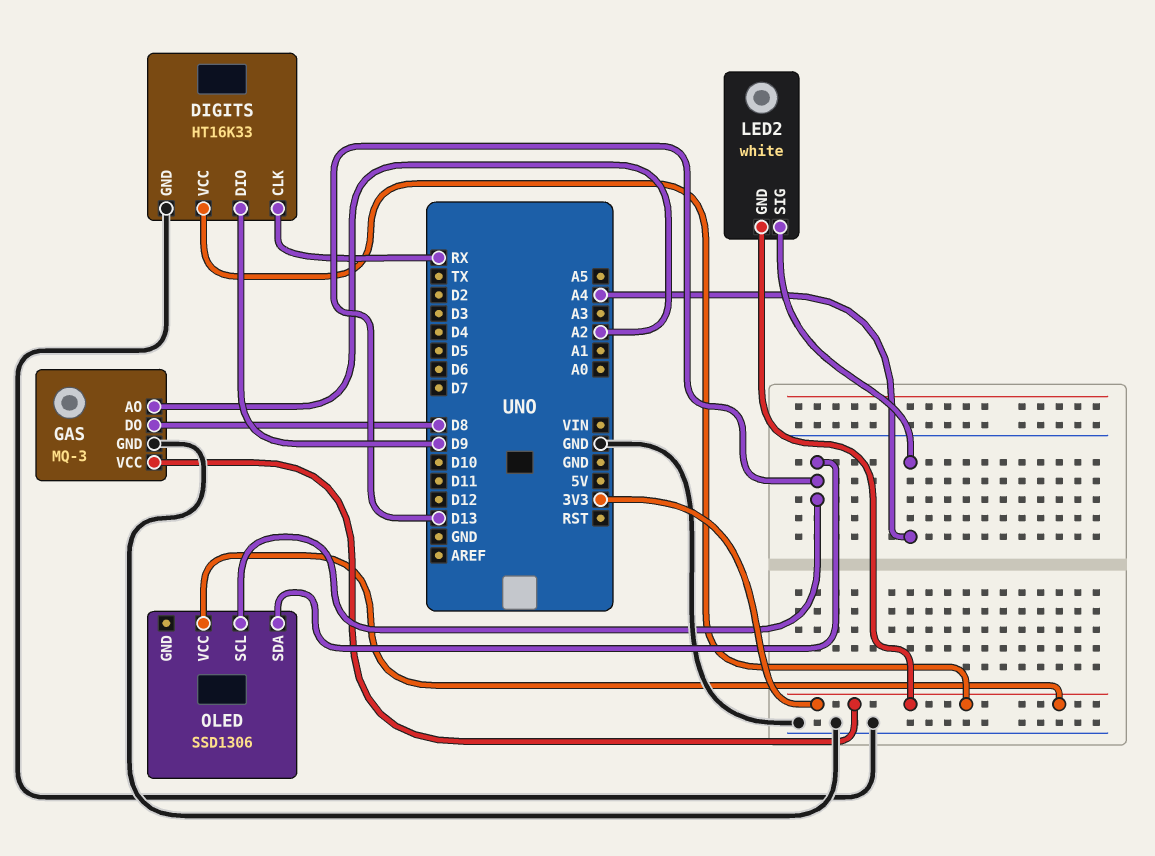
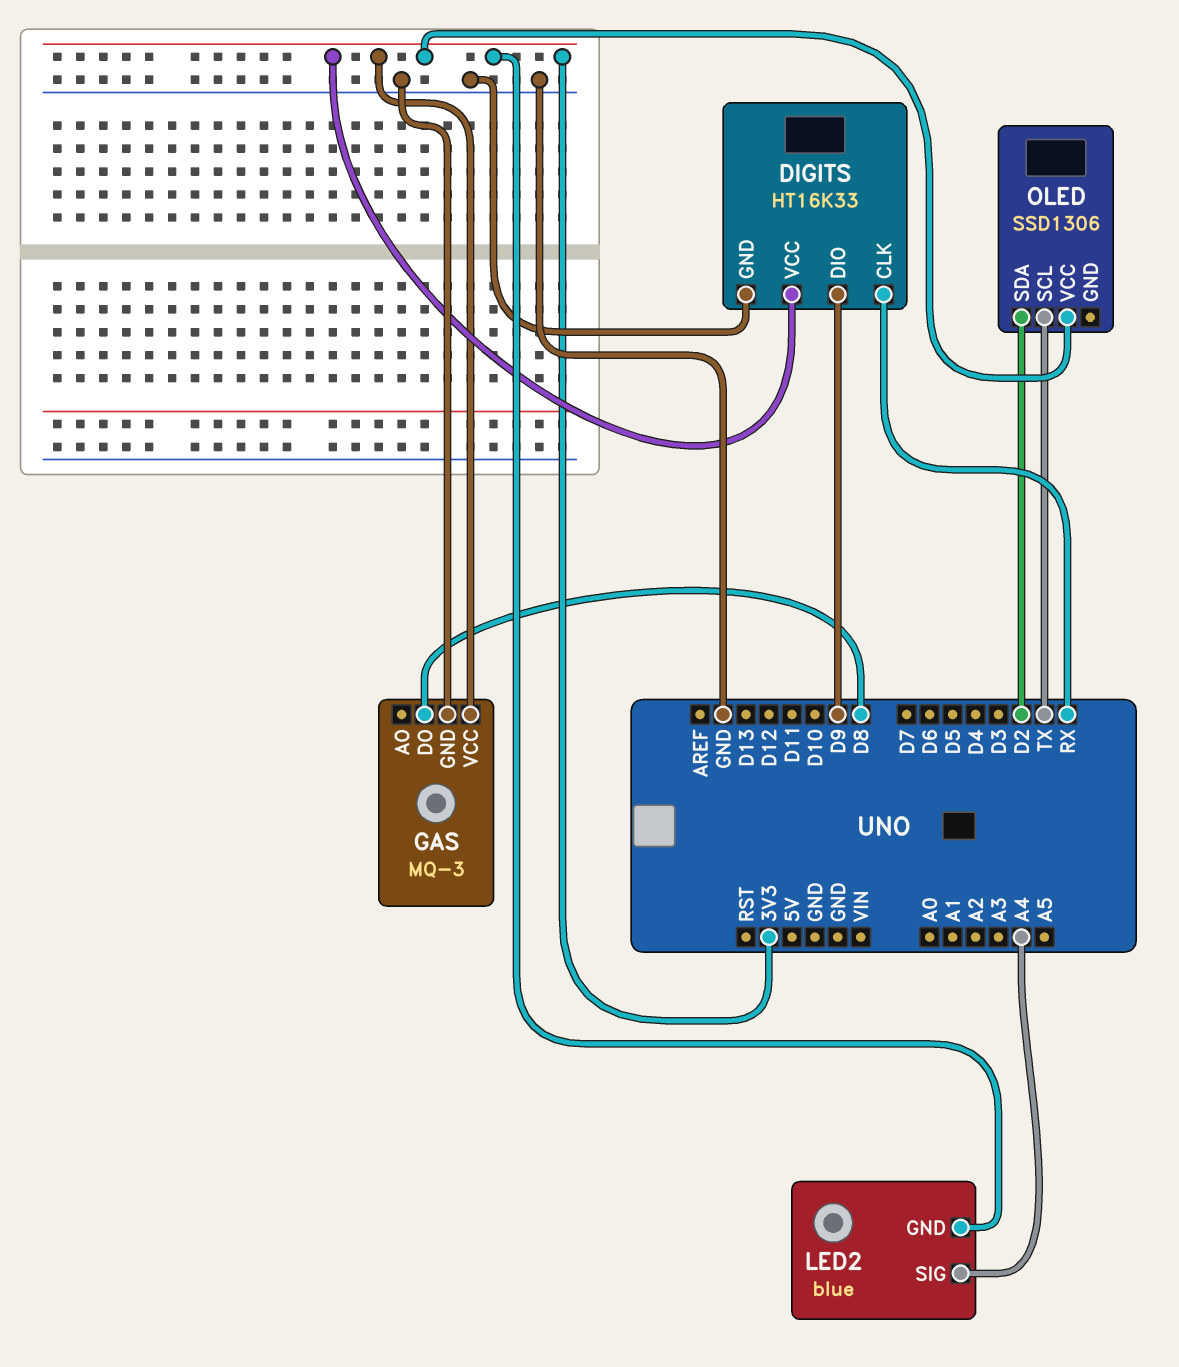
GAS pin AO: A2 -> none
LED2: white -> blue
OLED pin SCL: D13 -> TX
OLED pin SDA: D13 -> D2

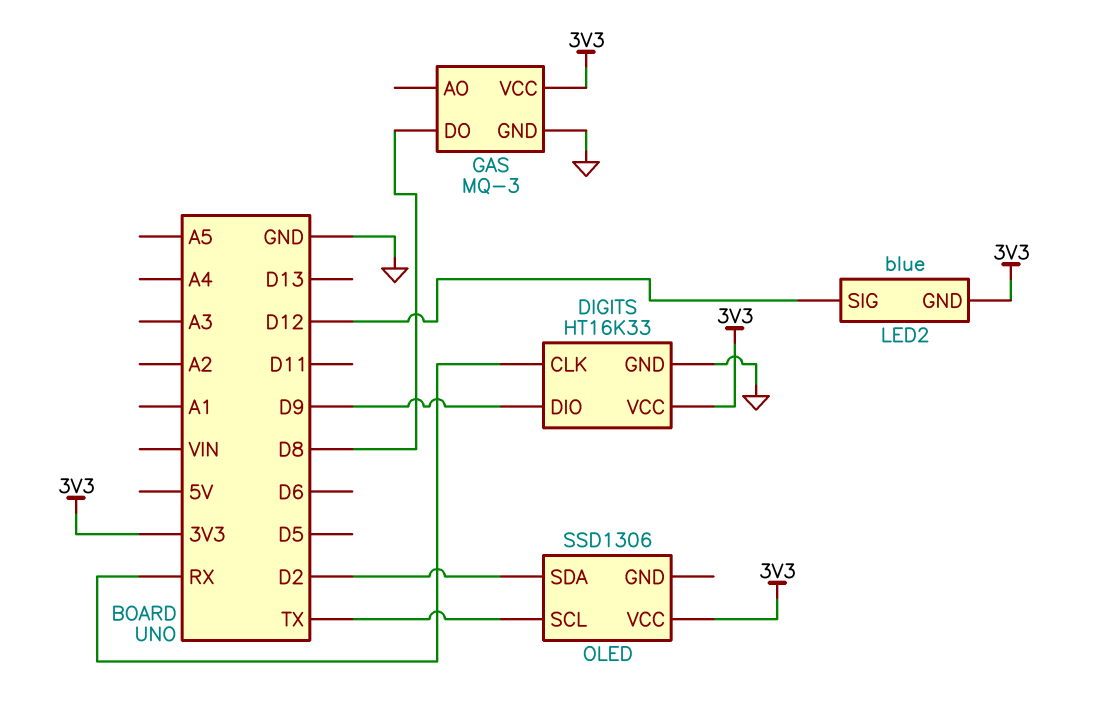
LED2 pin SIG: A4 -> D12

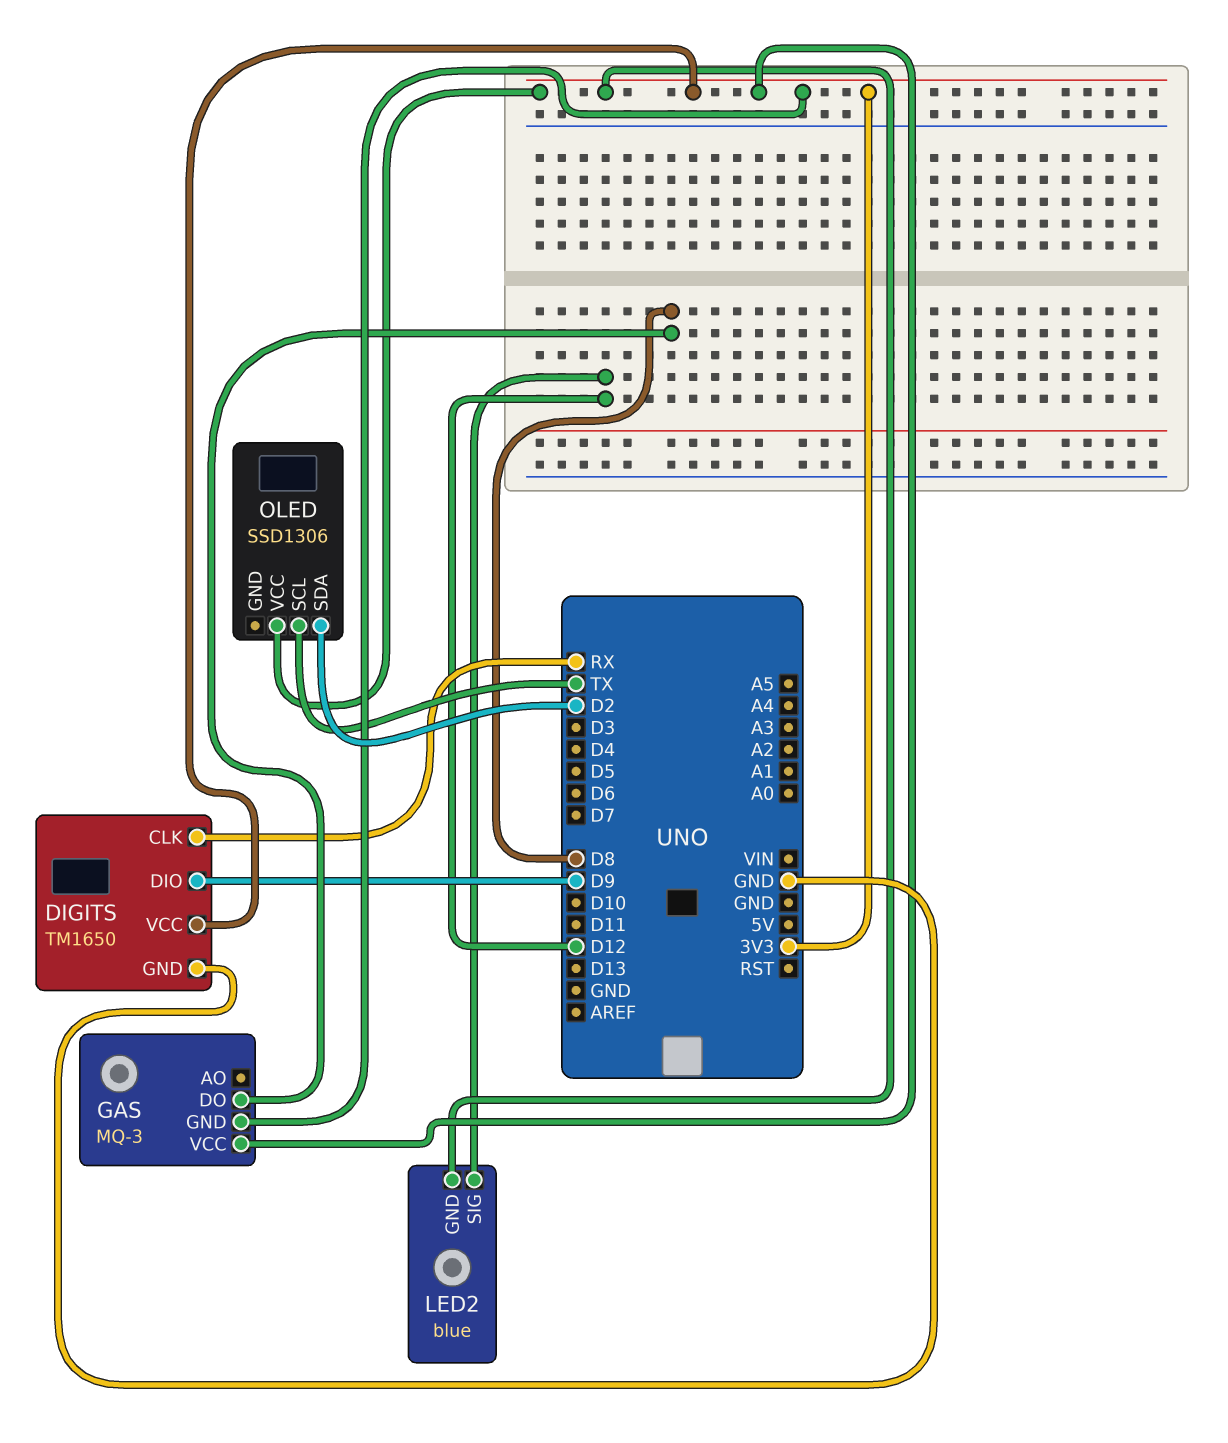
DIGITS: HT16K33 -> TM1650
GAS pin GND: GND -> 3V3

